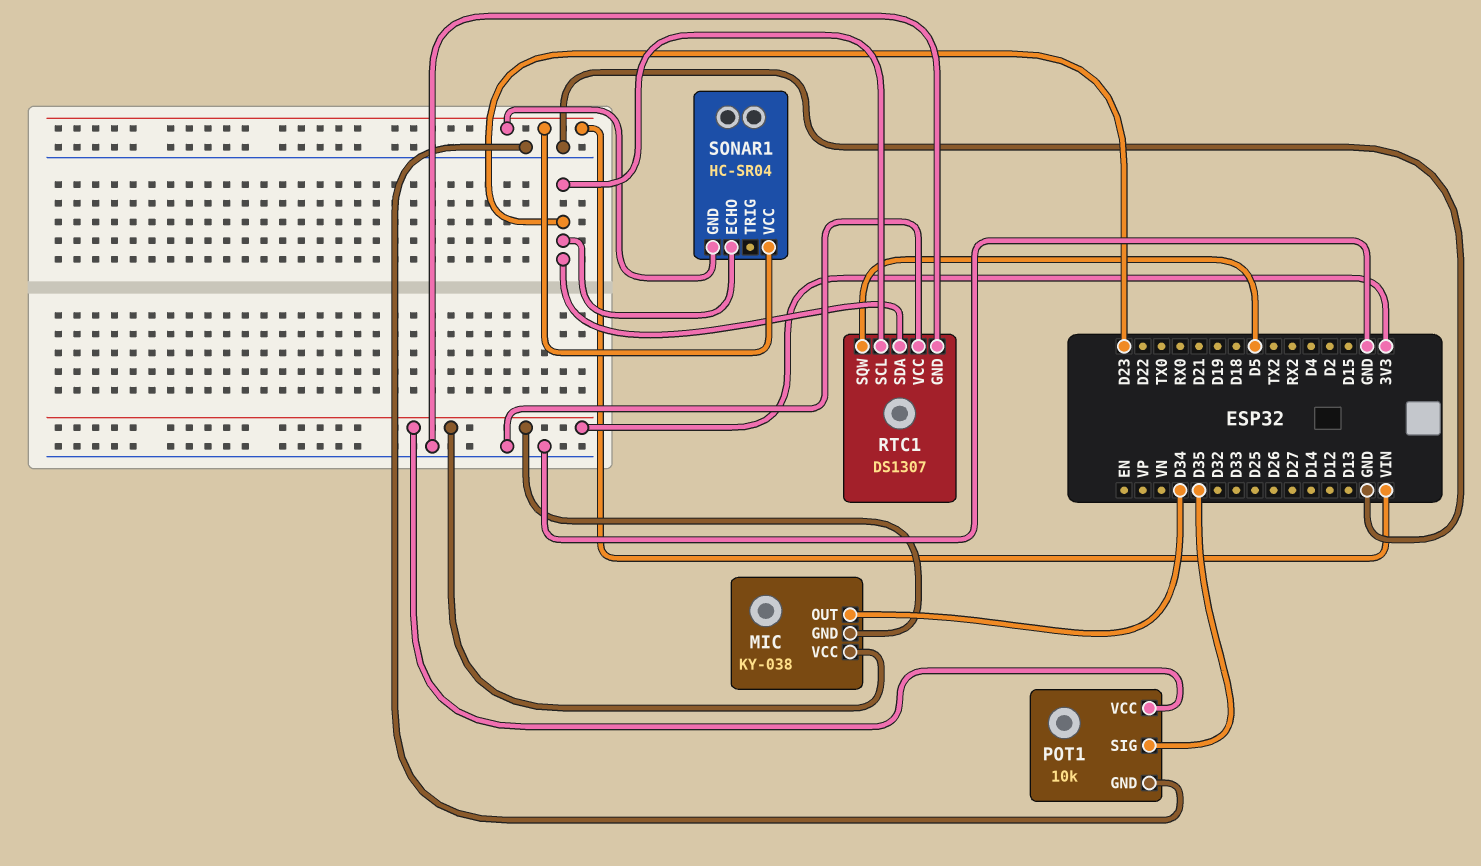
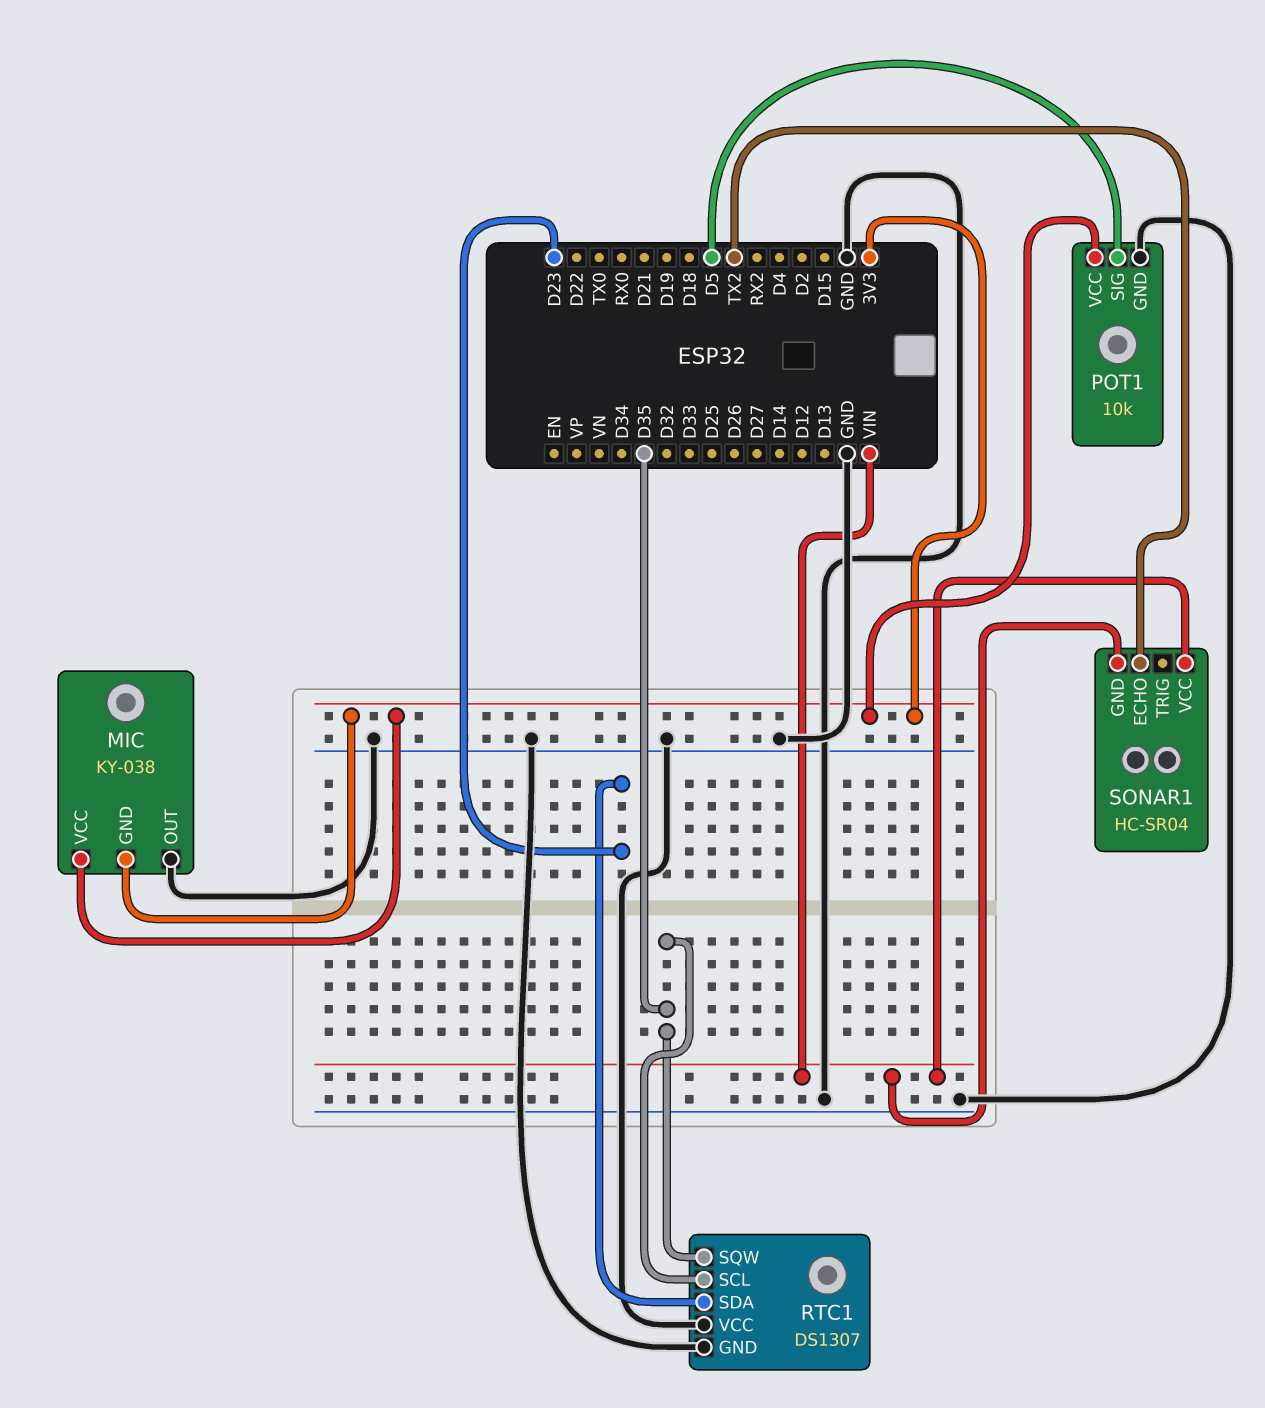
MIC pin OUT: D34 -> GND
POT1 pin SIG: D35 -> D5
RTC1 pin SCL: D23 -> D35
RTC1 pin SQW: D5 -> D35
SONAR1 pin ECHO: D23 -> TX2

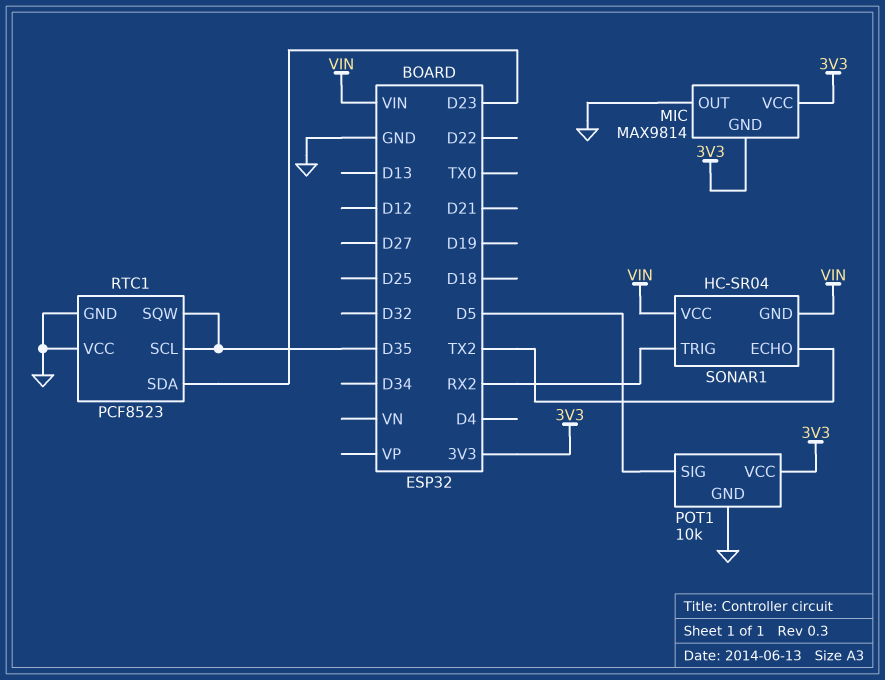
MIC: KY-038 -> MAX9814
RTC1: DS1307 -> PCF8523
SONAR1 pin TRIG: none -> RX2

